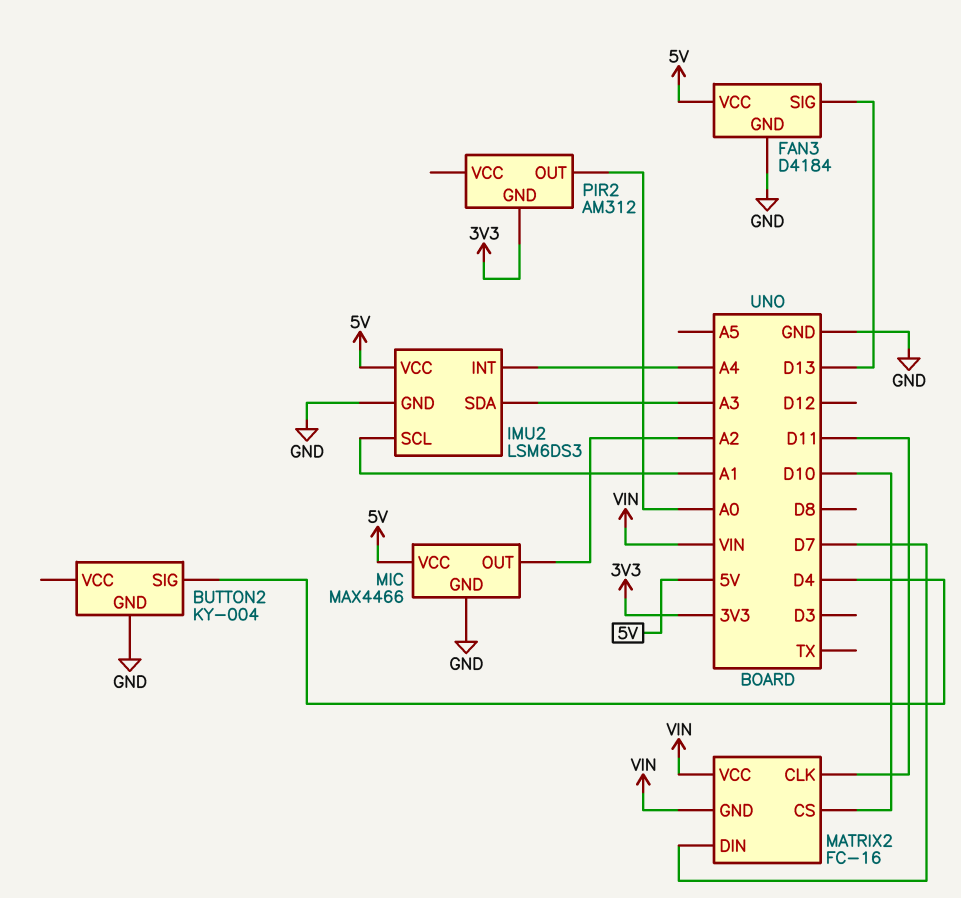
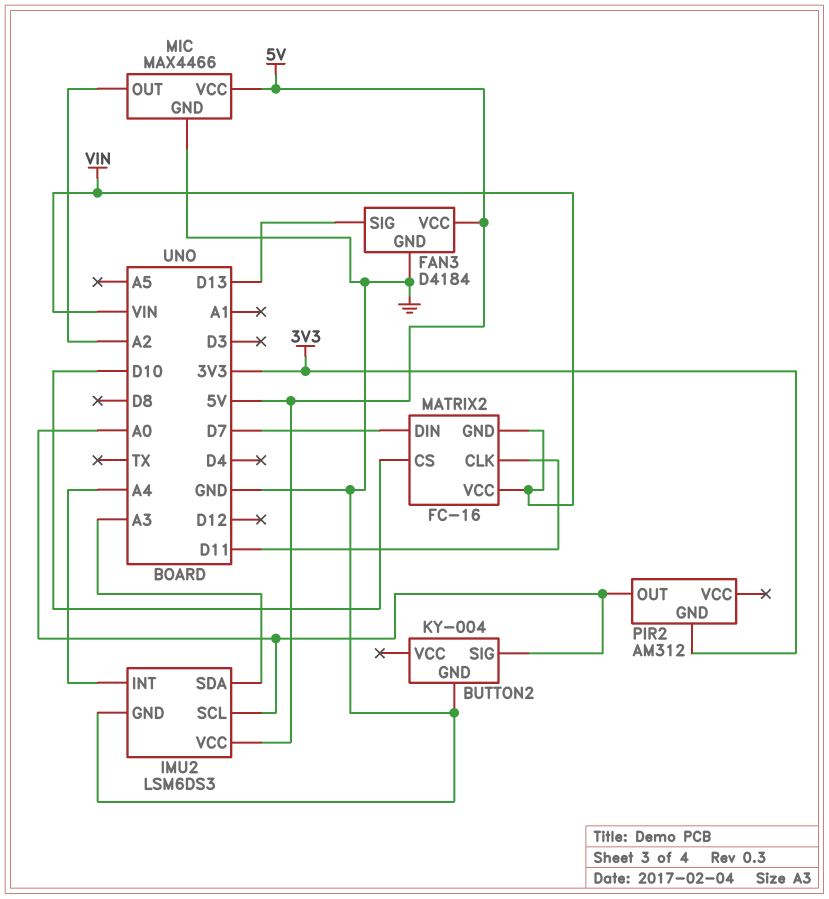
BUTTON2 pin SIG: D4 -> A0
IMU2 pin SCL: A1 -> A0

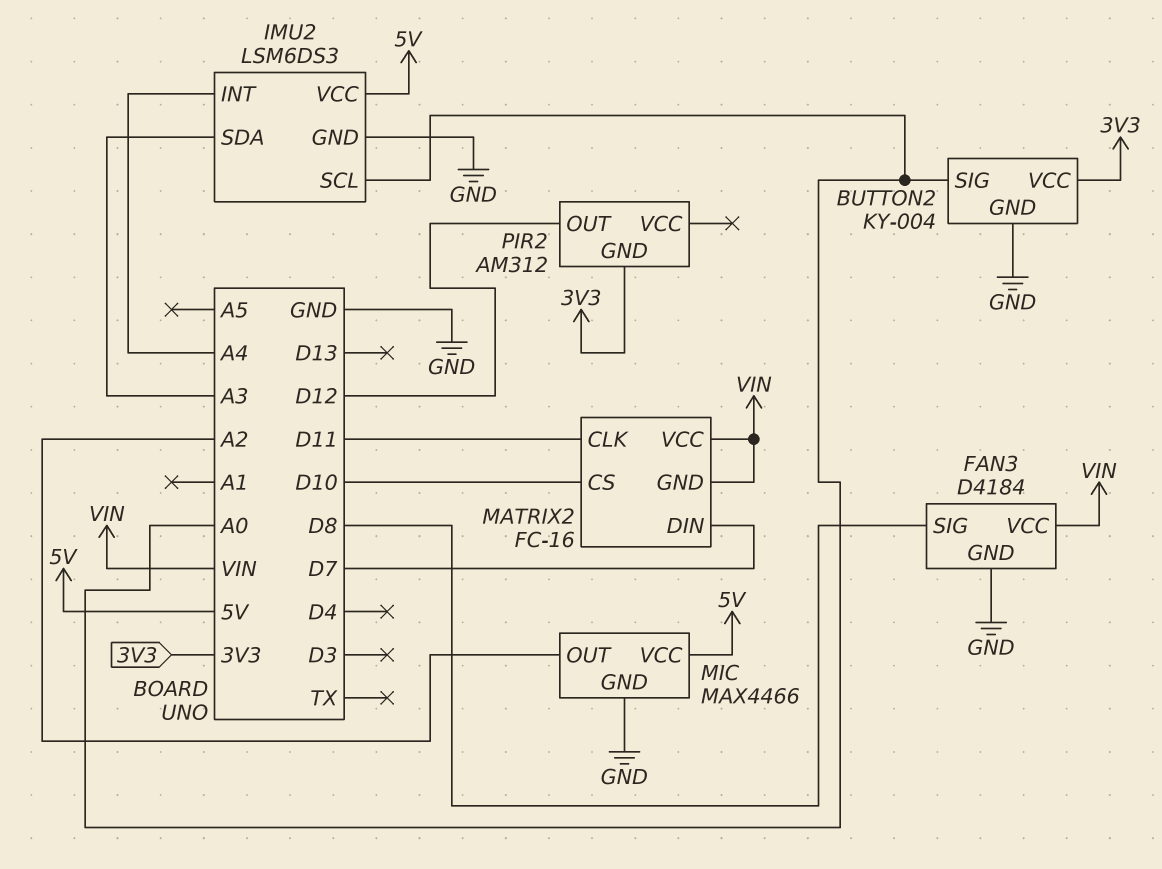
BUTTON2 pin VCC: none -> 3V3
FAN3 pin SIG: D13 -> D8
FAN3 pin VCC: 5V -> VIN
PIR2 pin OUT: A0 -> D12

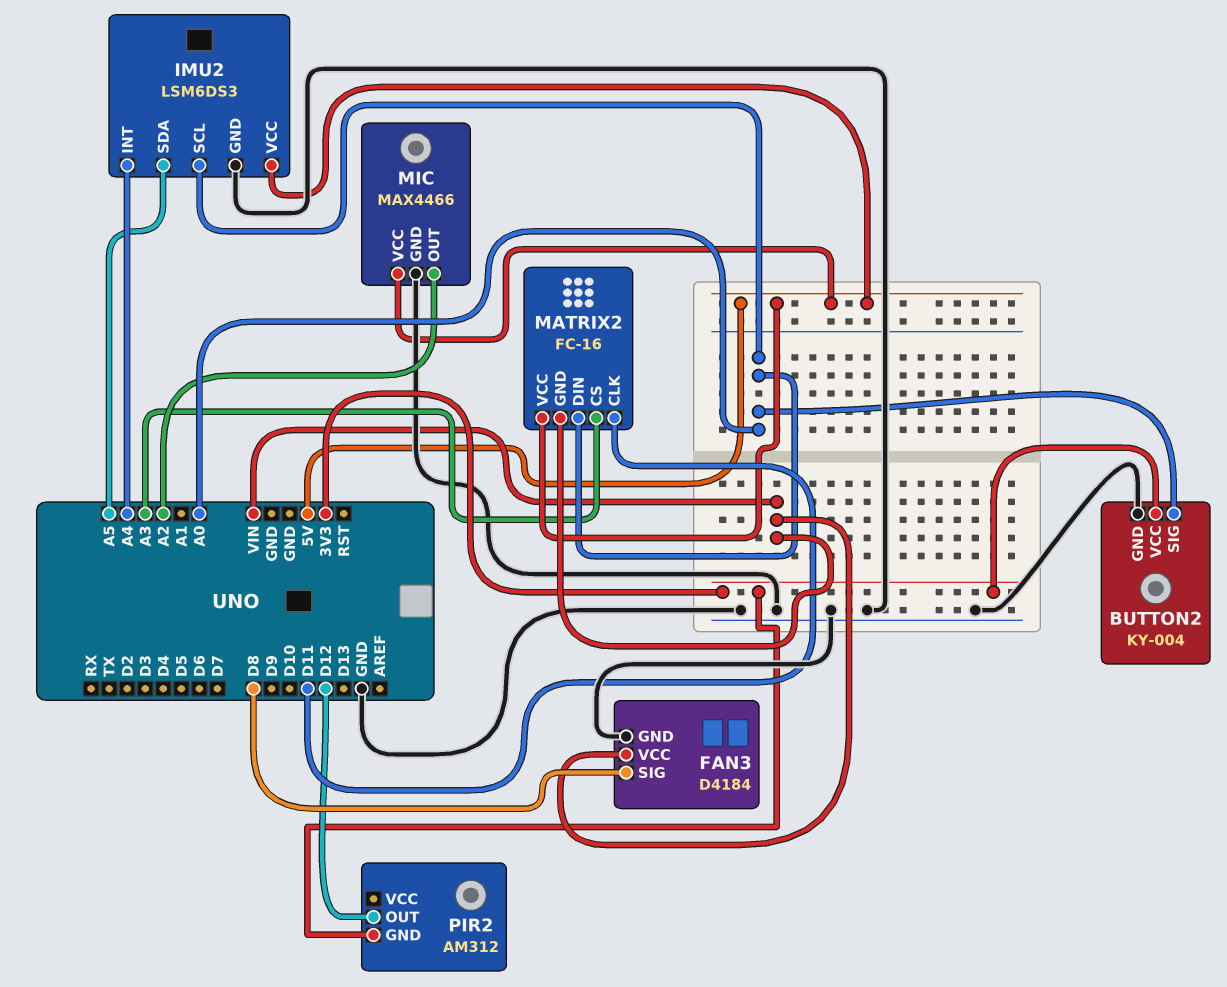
IMU2 pin SDA: A3 -> A5
MATRIX2 pin CS: D10 -> A3
MATRIX2 pin DIN: D7 -> A0
MATRIX2 pin VCC: VIN -> 5V

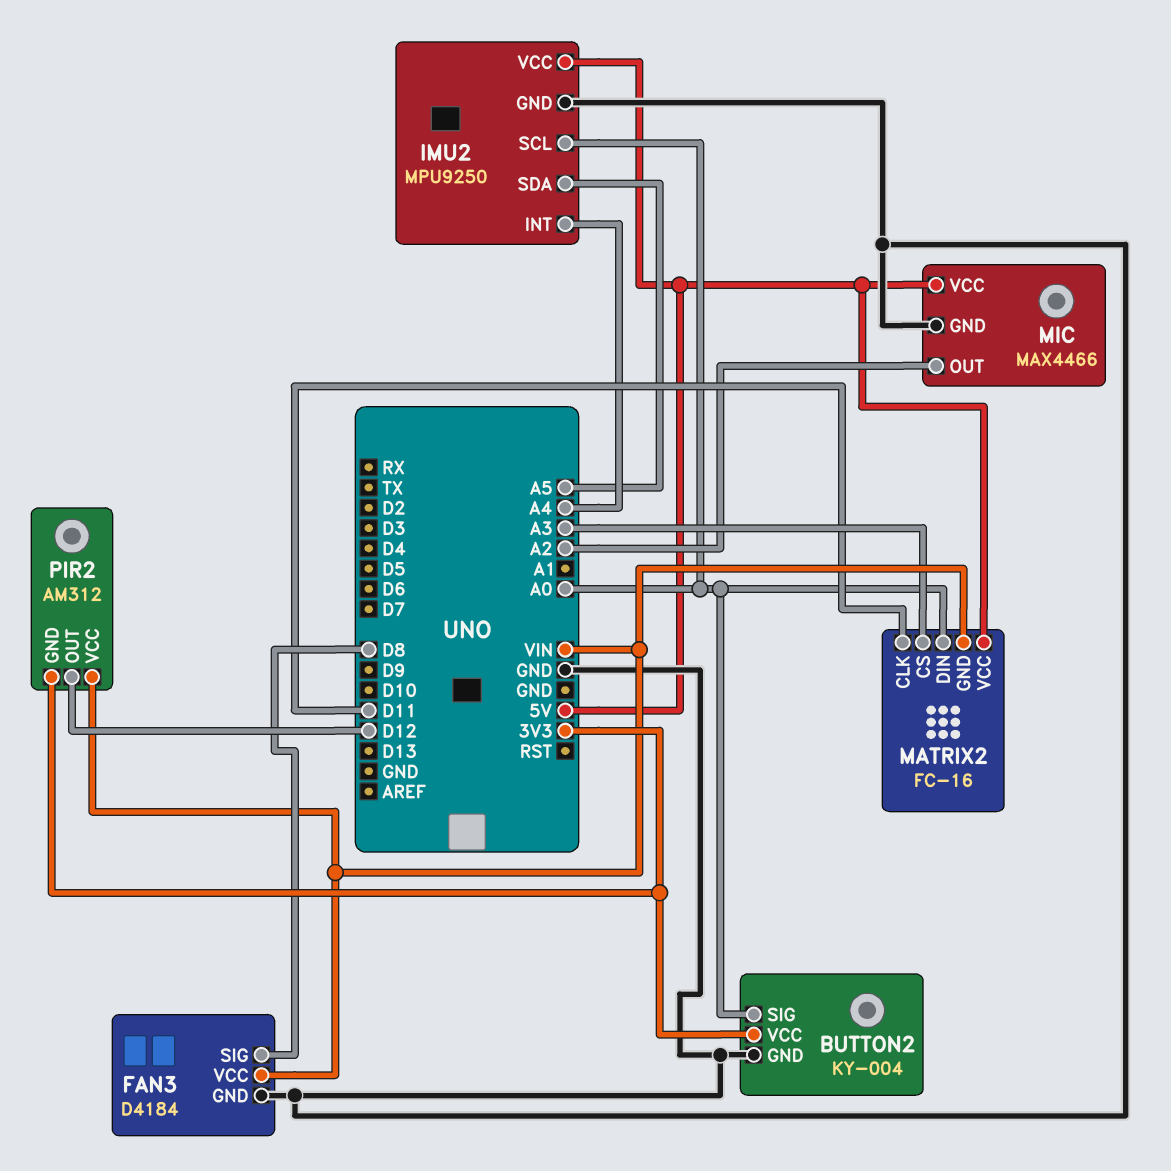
IMU2: LSM6DS3 -> MPU9250
PIR2 pin VCC: none -> VIN

